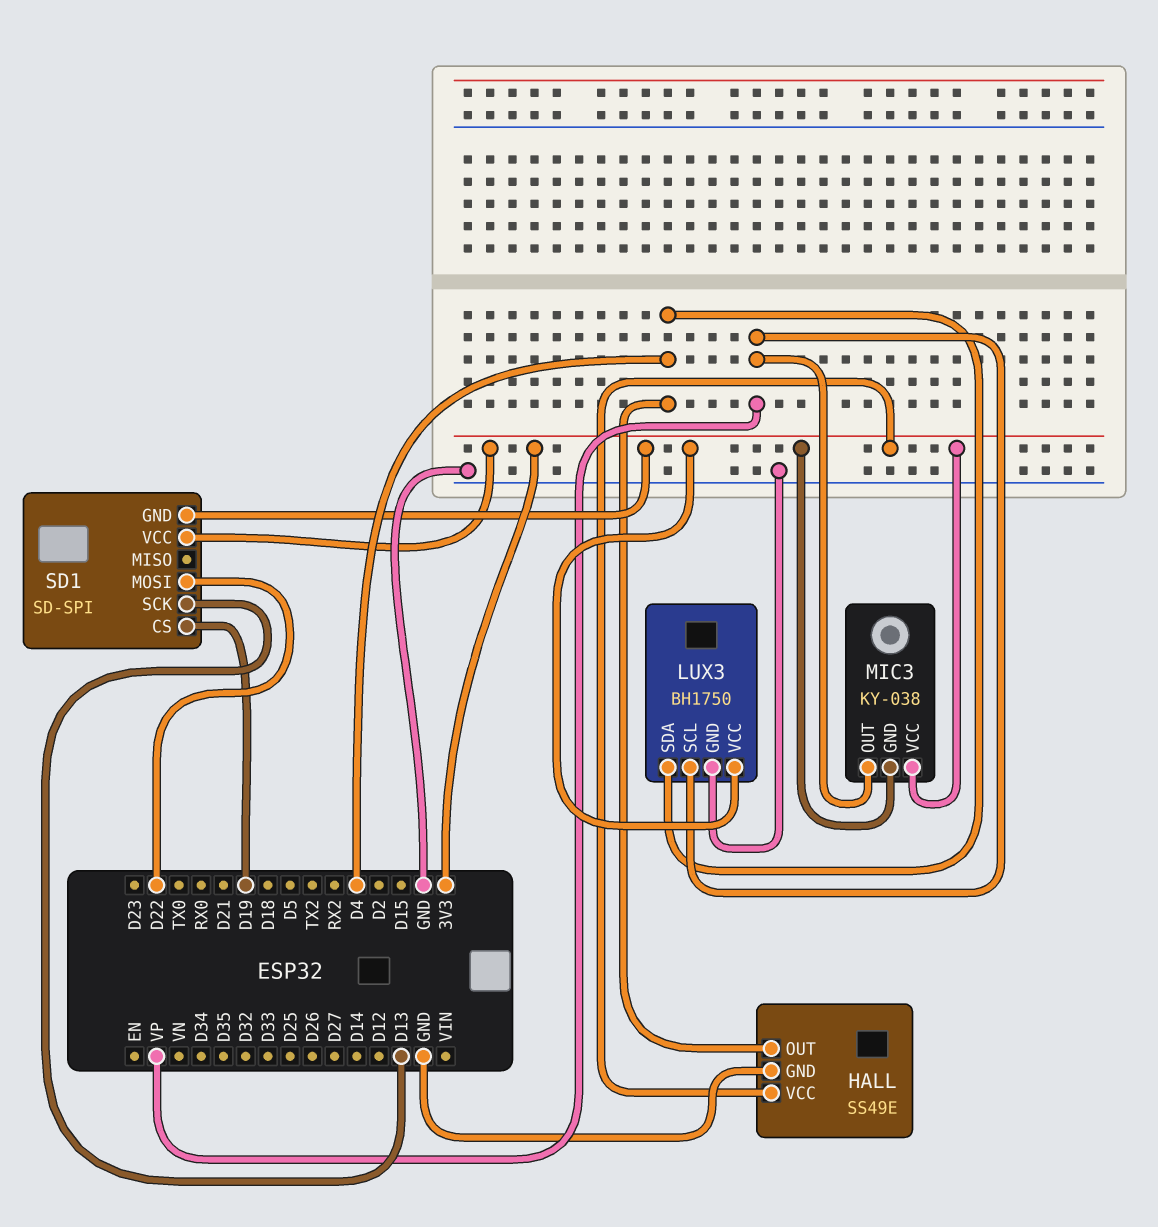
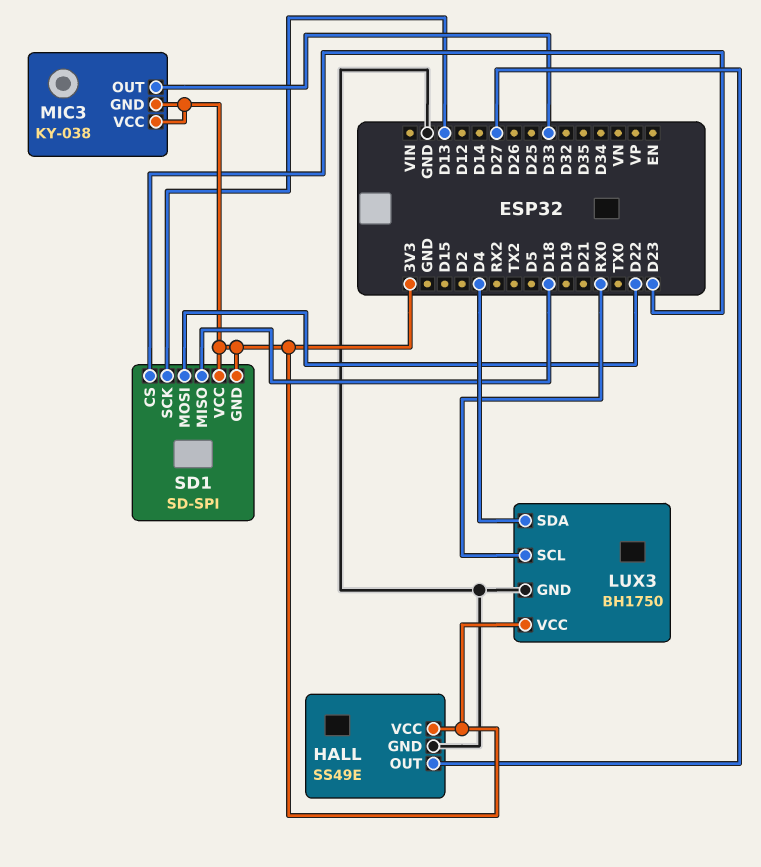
HALL pin OUT: D4 -> D27
LUX3 pin SCL: VP -> RX0
MIC3 pin OUT: VP -> D33
SD1 pin CS: D19 -> D23
SD1 pin MISO: none -> D18

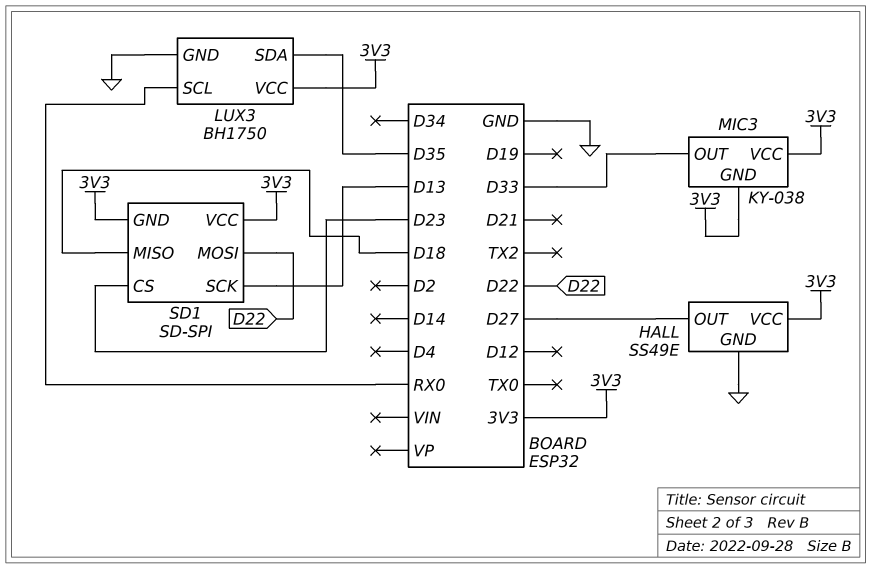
LUX3 pin SDA: D4 -> D35

